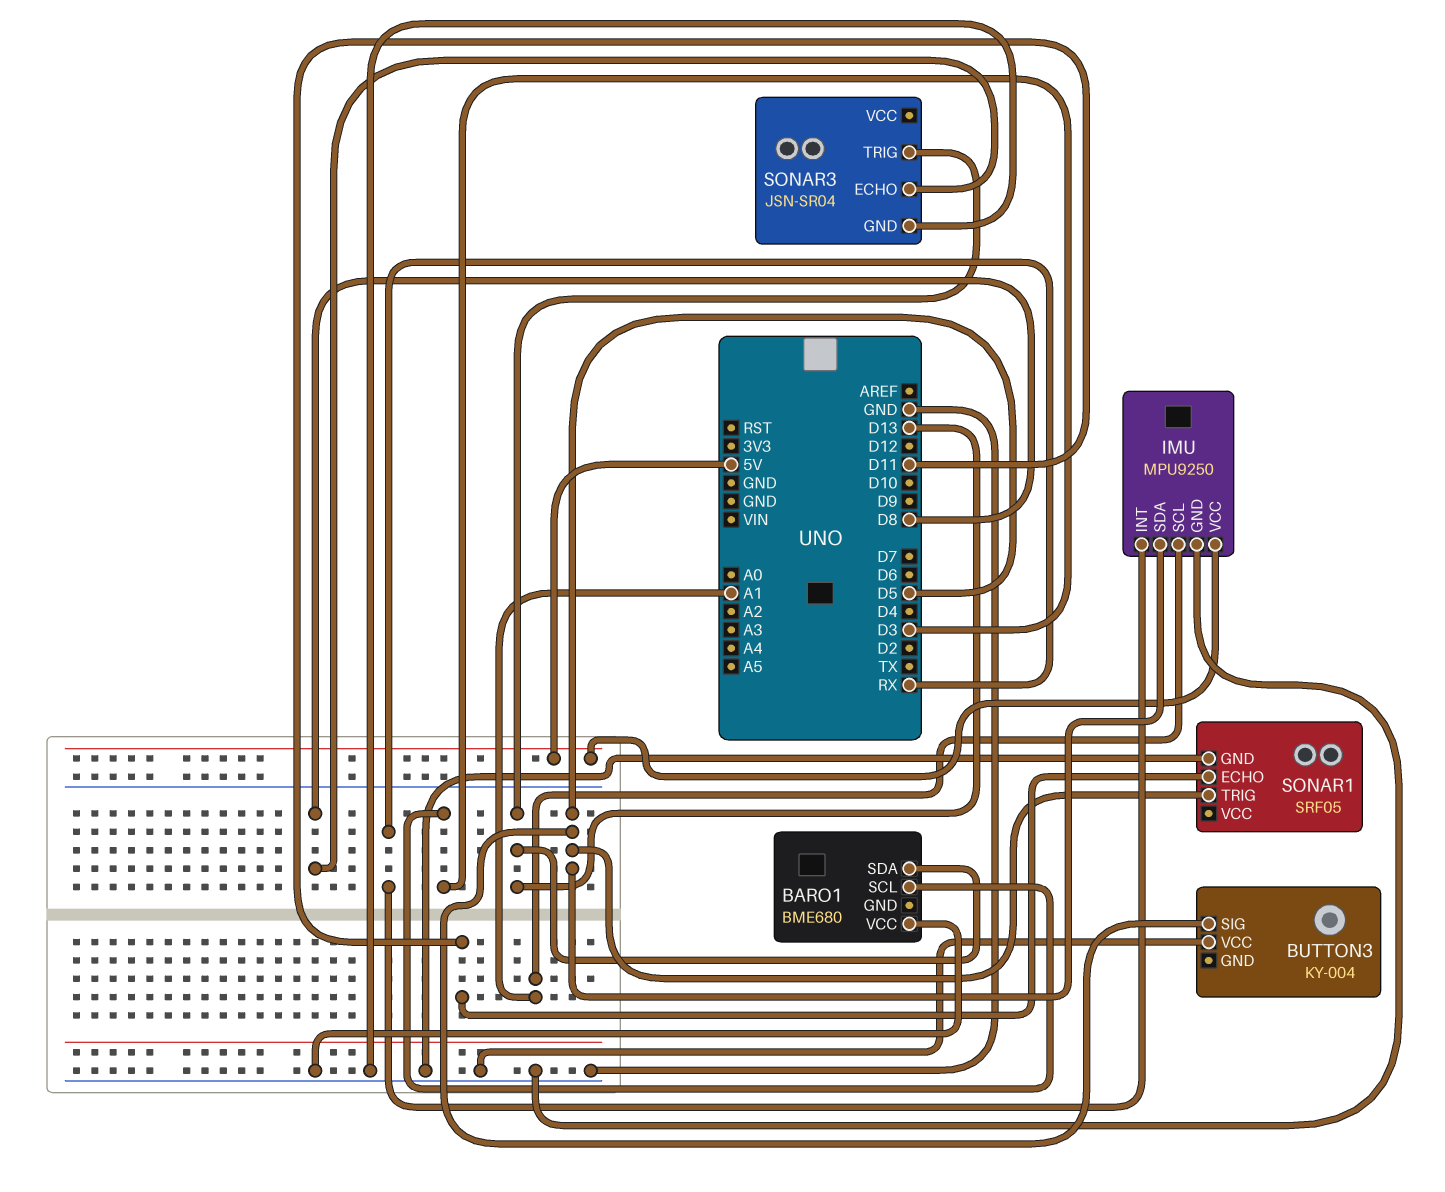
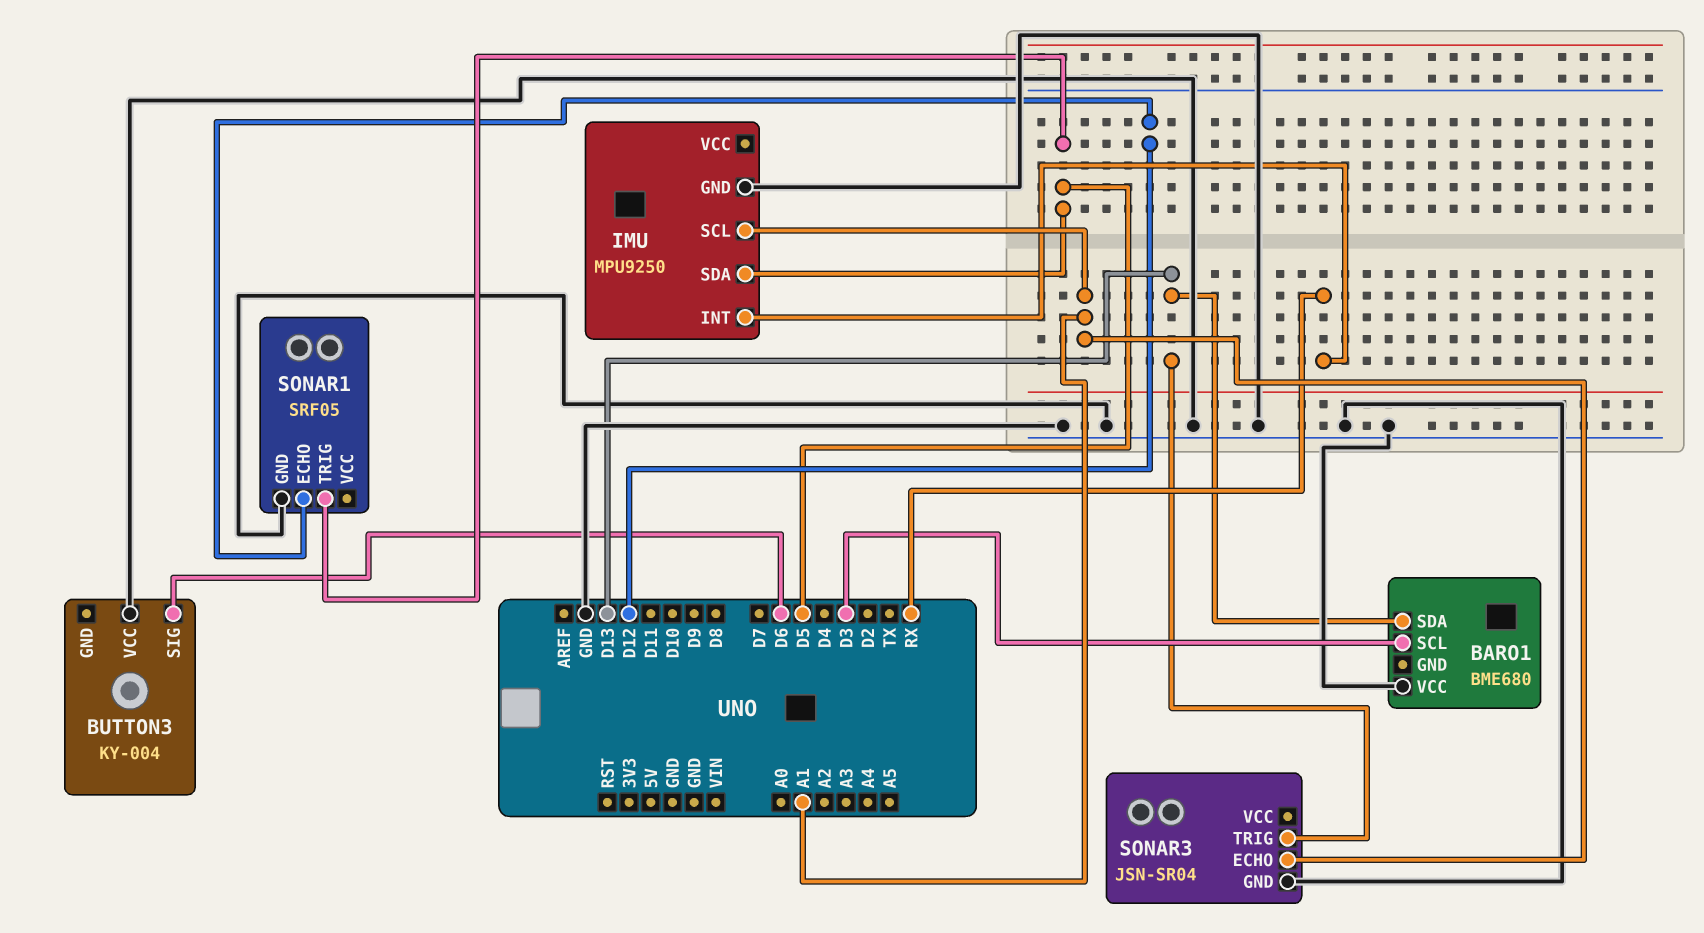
BUTTON3 pin SIG: D5 -> D6
IMU pin VCC: 5V -> none
SONAR1 pin ECHO: D11 -> D12
SONAR3 pin ECHO: D8 -> A1

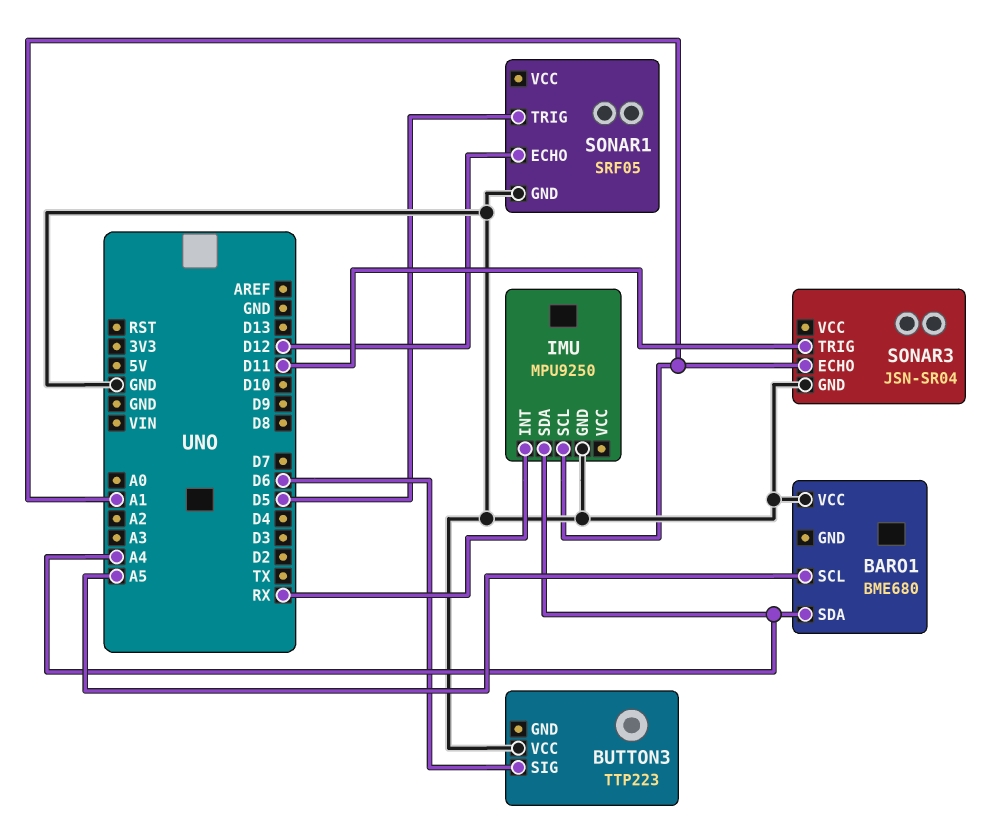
BARO1 pin SCL: D3 -> A5
BARO1 pin SDA: D13 -> A4
BUTTON3: KY-004 -> TTP223
IMU pin SDA: D5 -> A4
SONAR3 pin TRIG: D13 -> D11

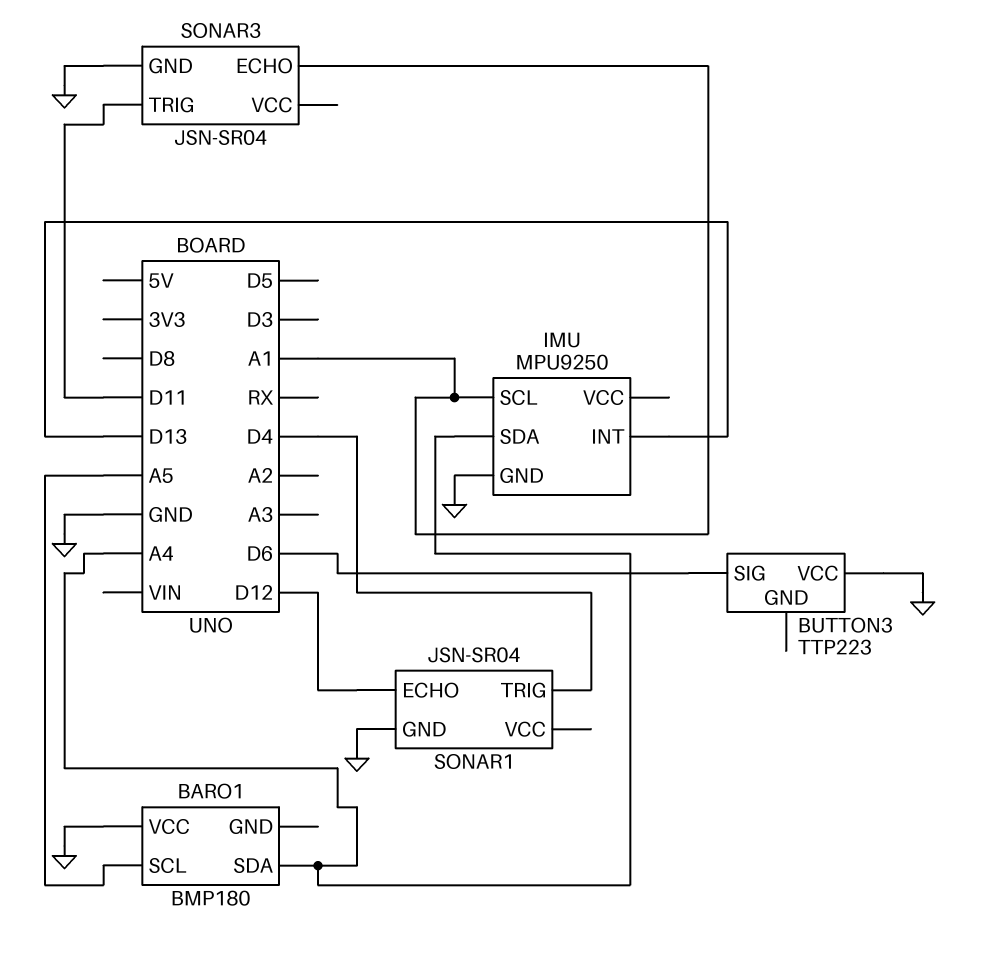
BARO1: BME680 -> BMP180
IMU pin INT: RX -> D13
SONAR1: SRF05 -> JSN-SR04
SONAR1 pin TRIG: D5 -> D4

